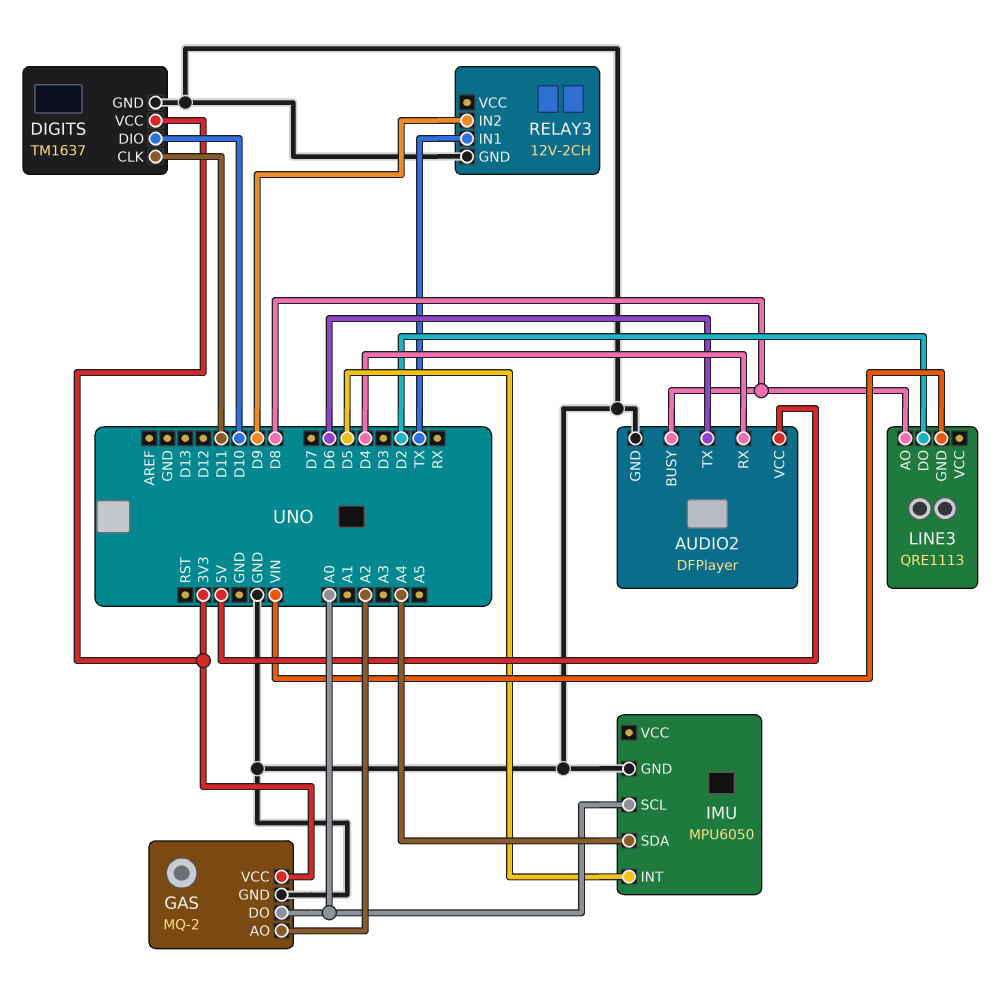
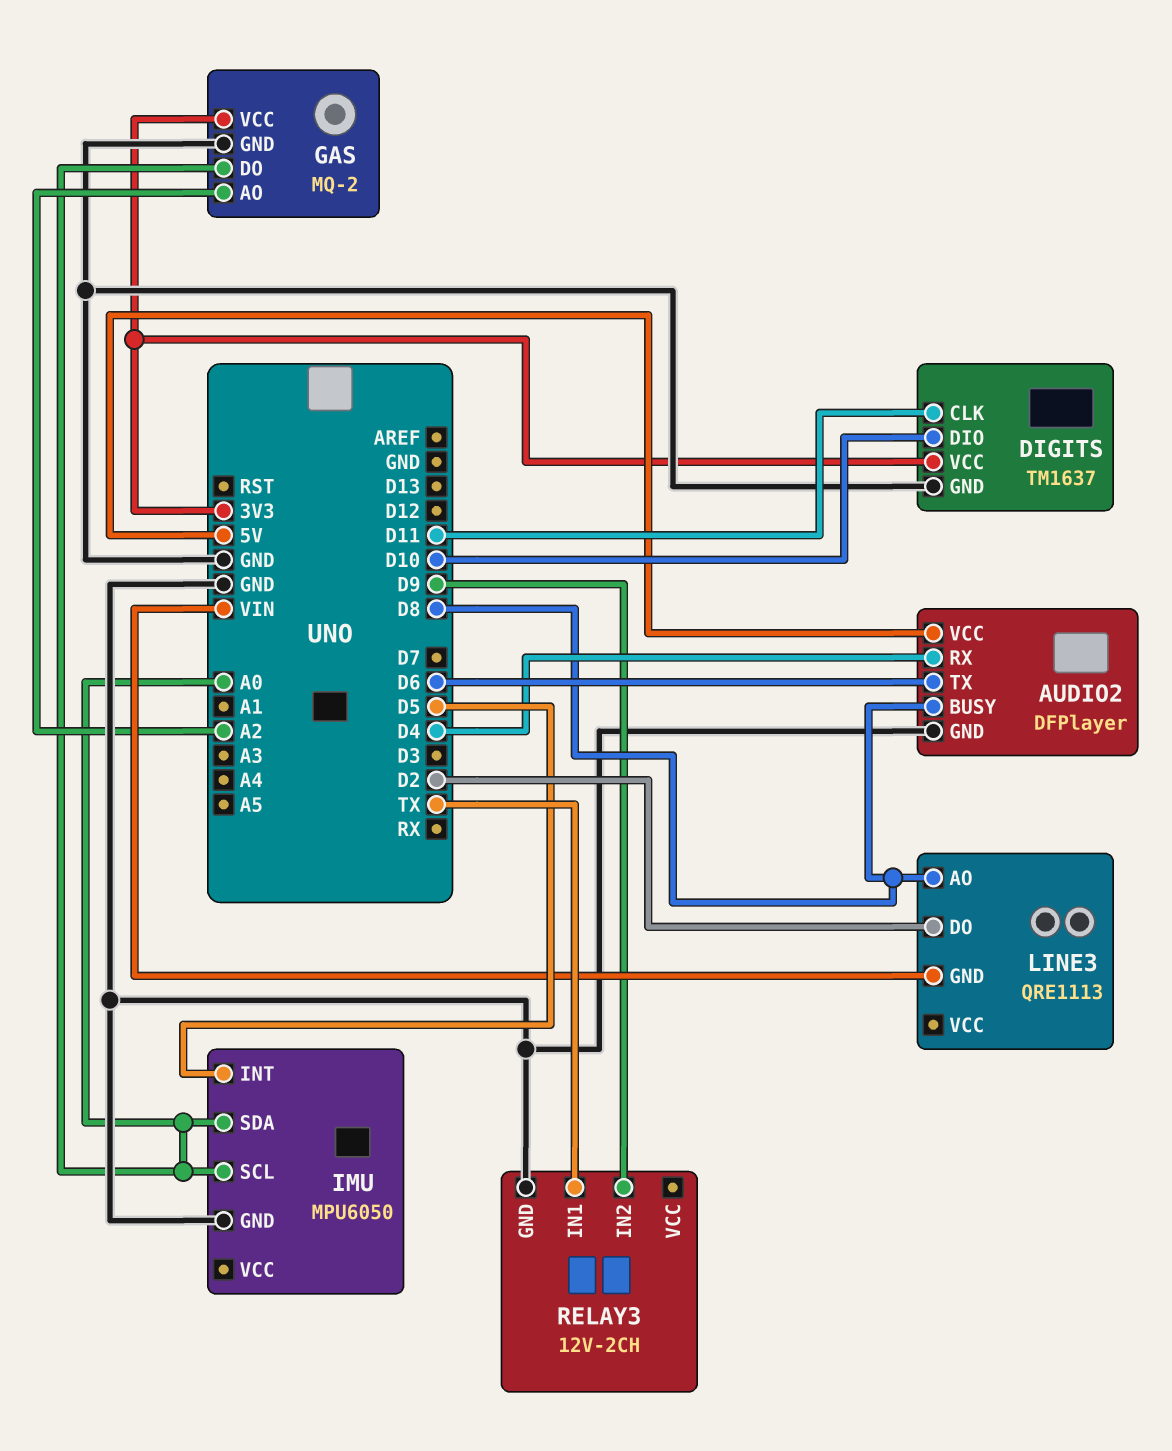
IMU pin SDA: A4 -> A0

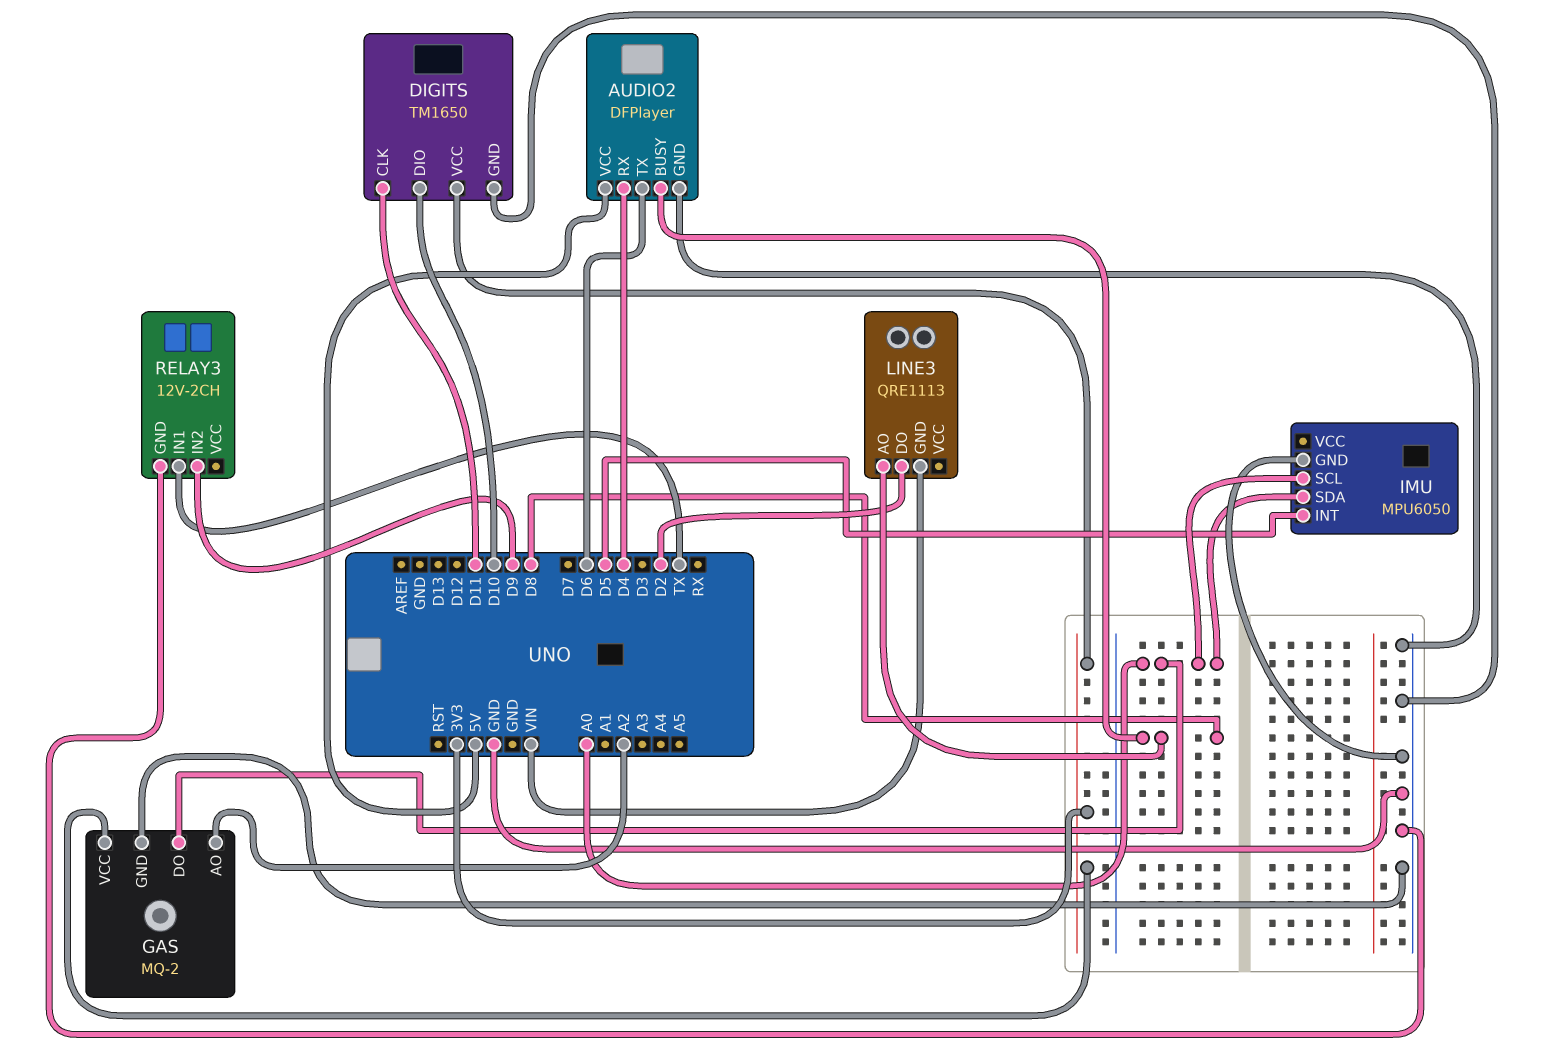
DIGITS: TM1637 -> TM1650

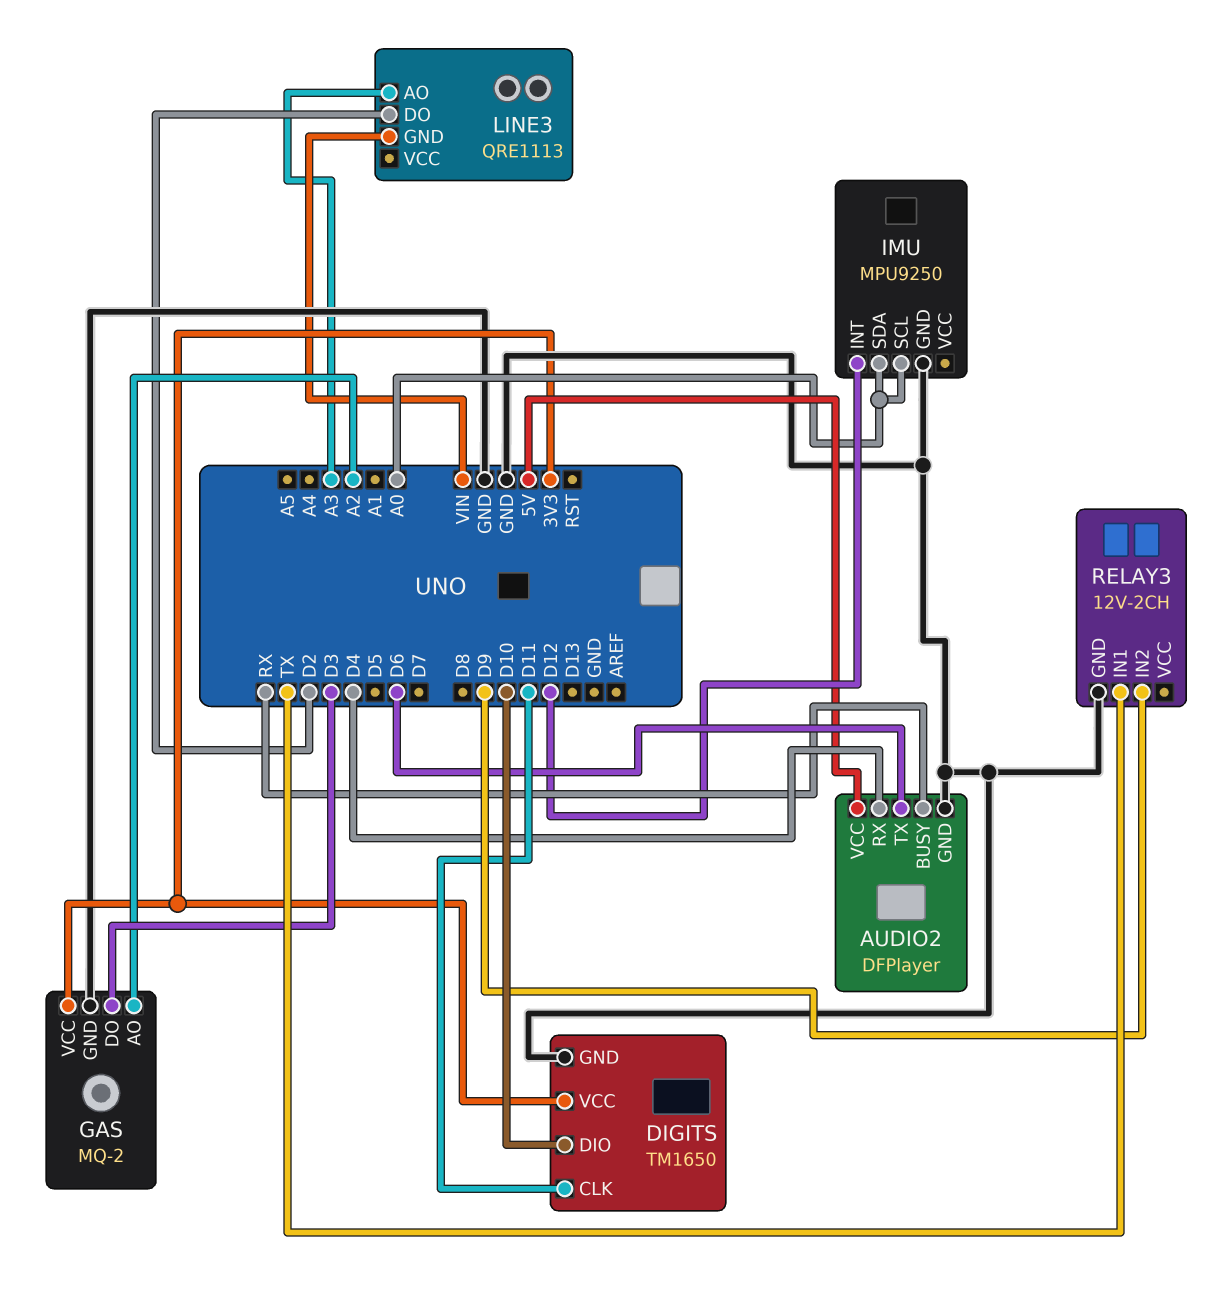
AUDIO2 pin BUSY: D8 -> RX
GAS pin DO: A0 -> D3
IMU: MPU6050 -> MPU9250
IMU pin INT: D5 -> D12
LINE3 pin AO: D8 -> A3

